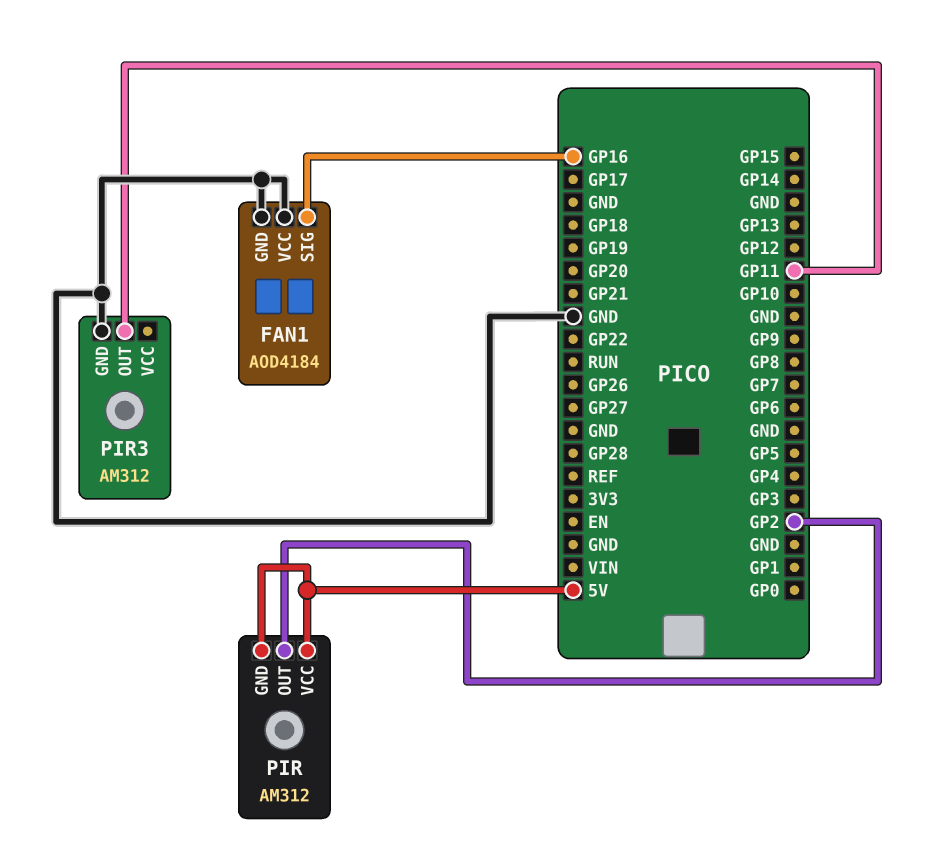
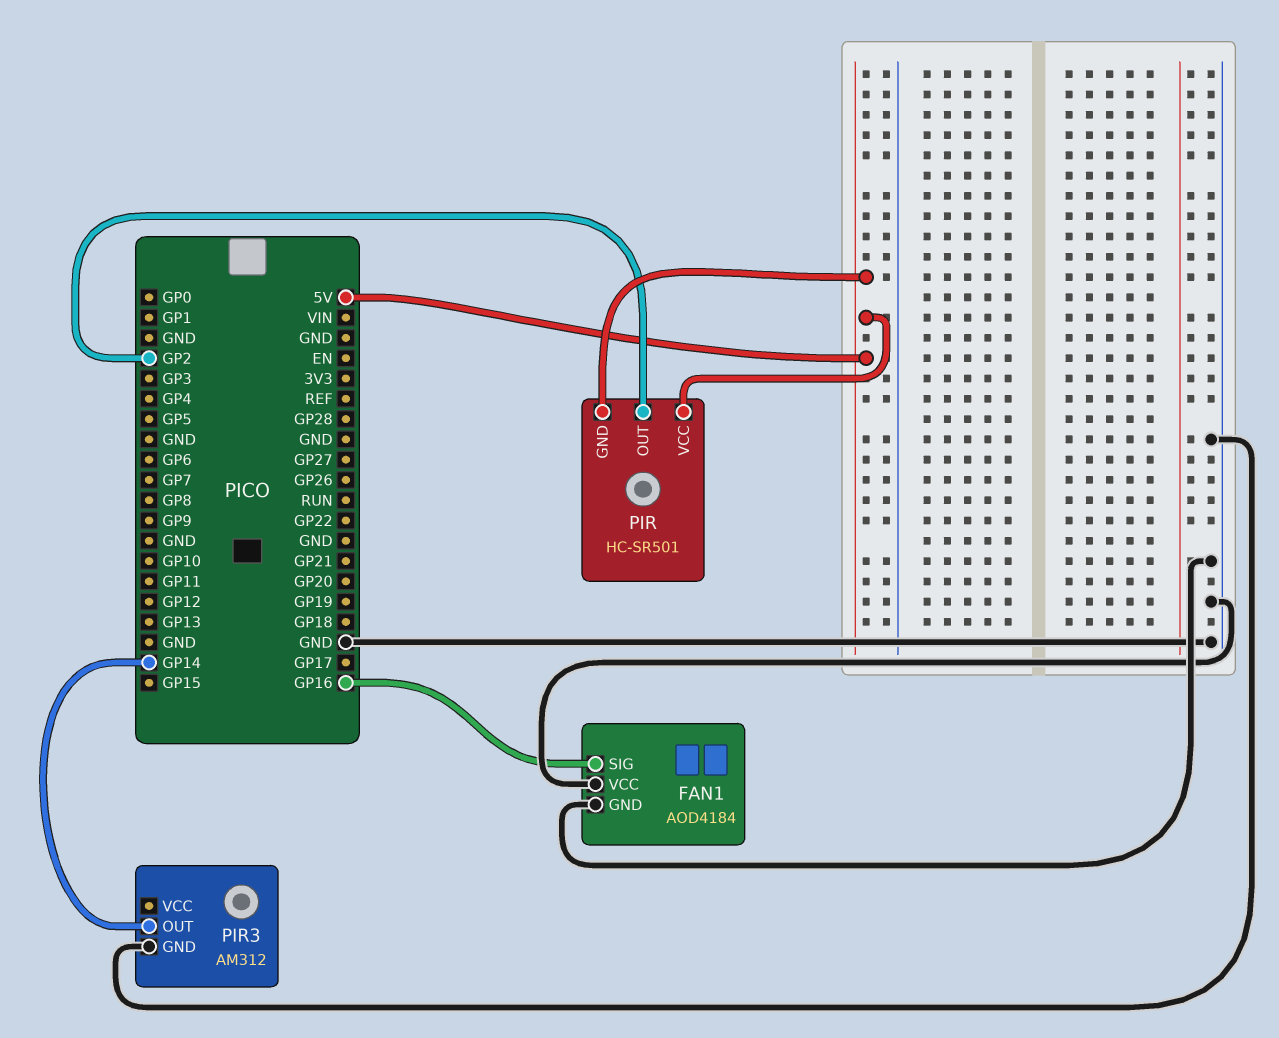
PIR: AM312 -> HC-SR501
PIR3 pin OUT: GP11 -> GP14

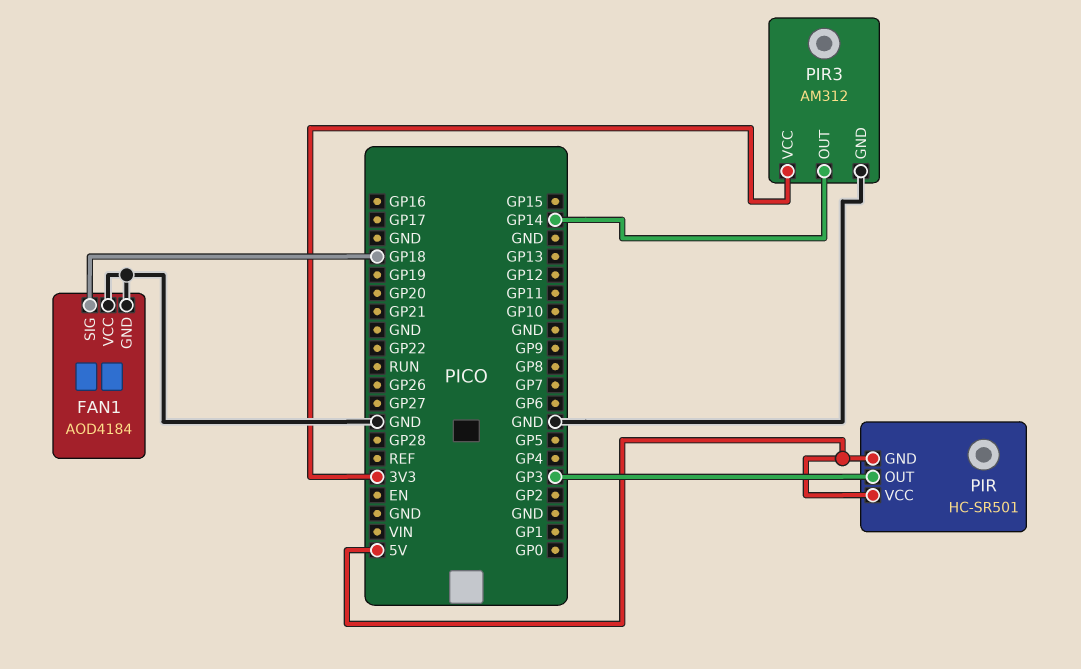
FAN1 pin SIG: GP16 -> GP18
PIR pin OUT: GP2 -> GP3
PIR3 pin VCC: none -> 3V3

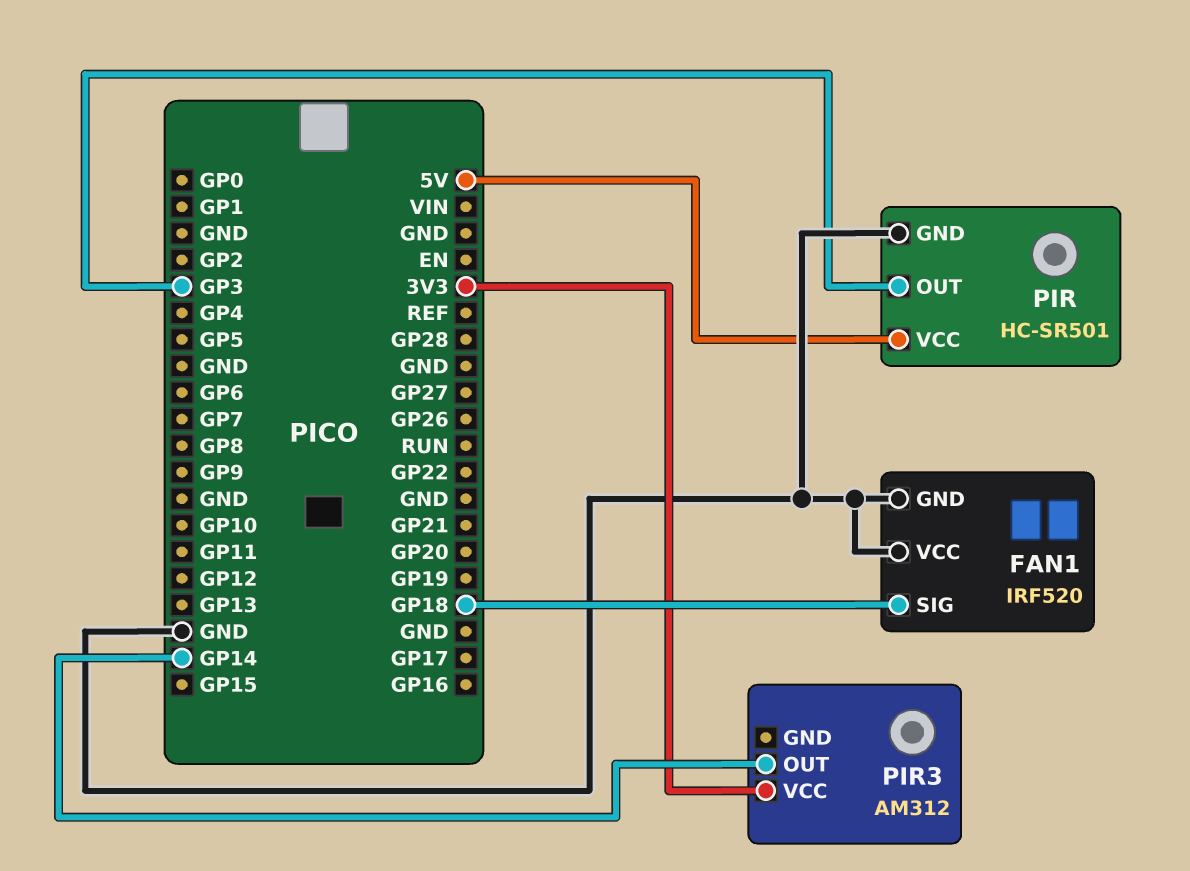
FAN1: AOD4184 -> IRF520
PIR pin GND: 5V -> GND
PIR3 pin GND: GND -> none

